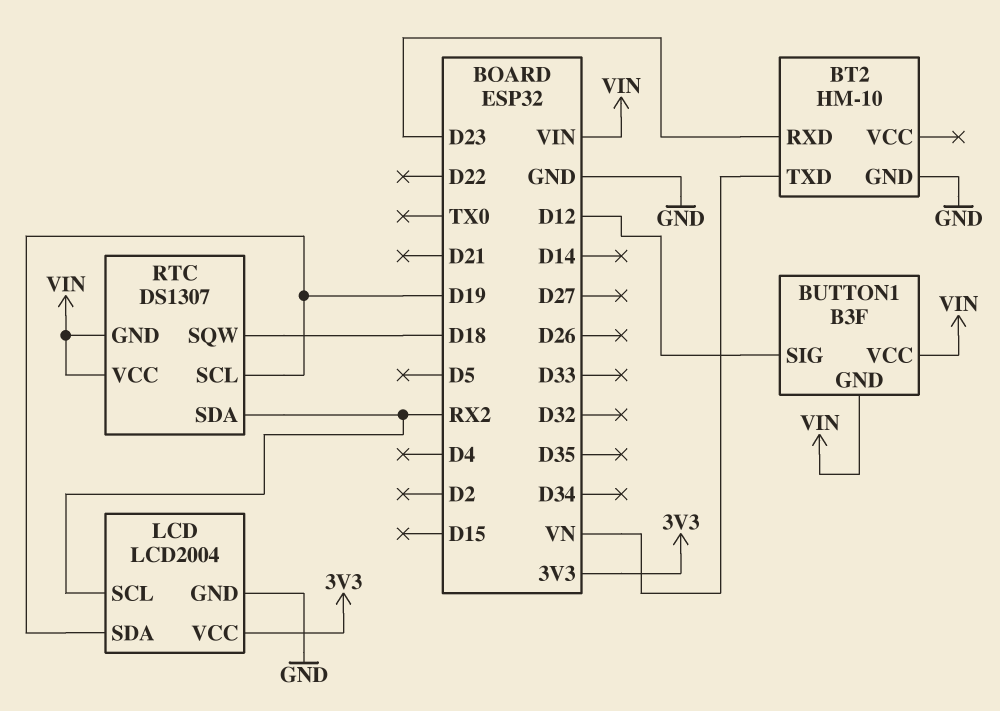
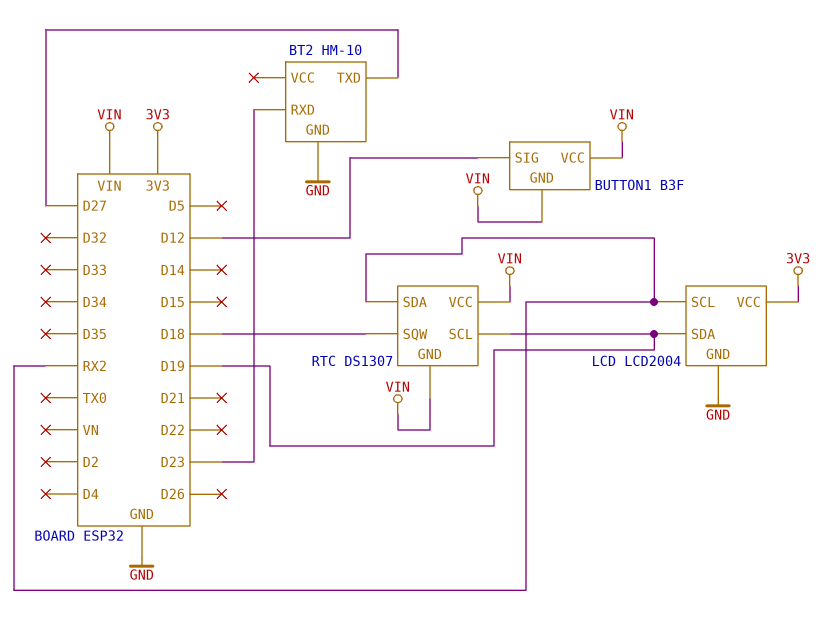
BT2 pin TXD: VN -> D27

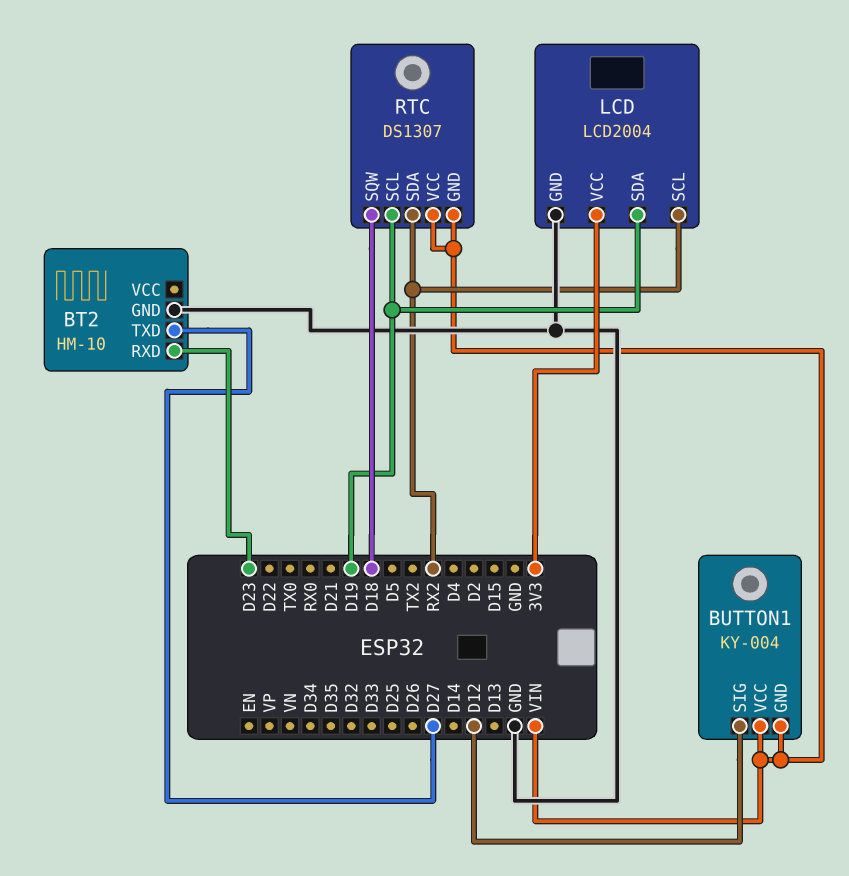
BUTTON1: B3F -> KY-004

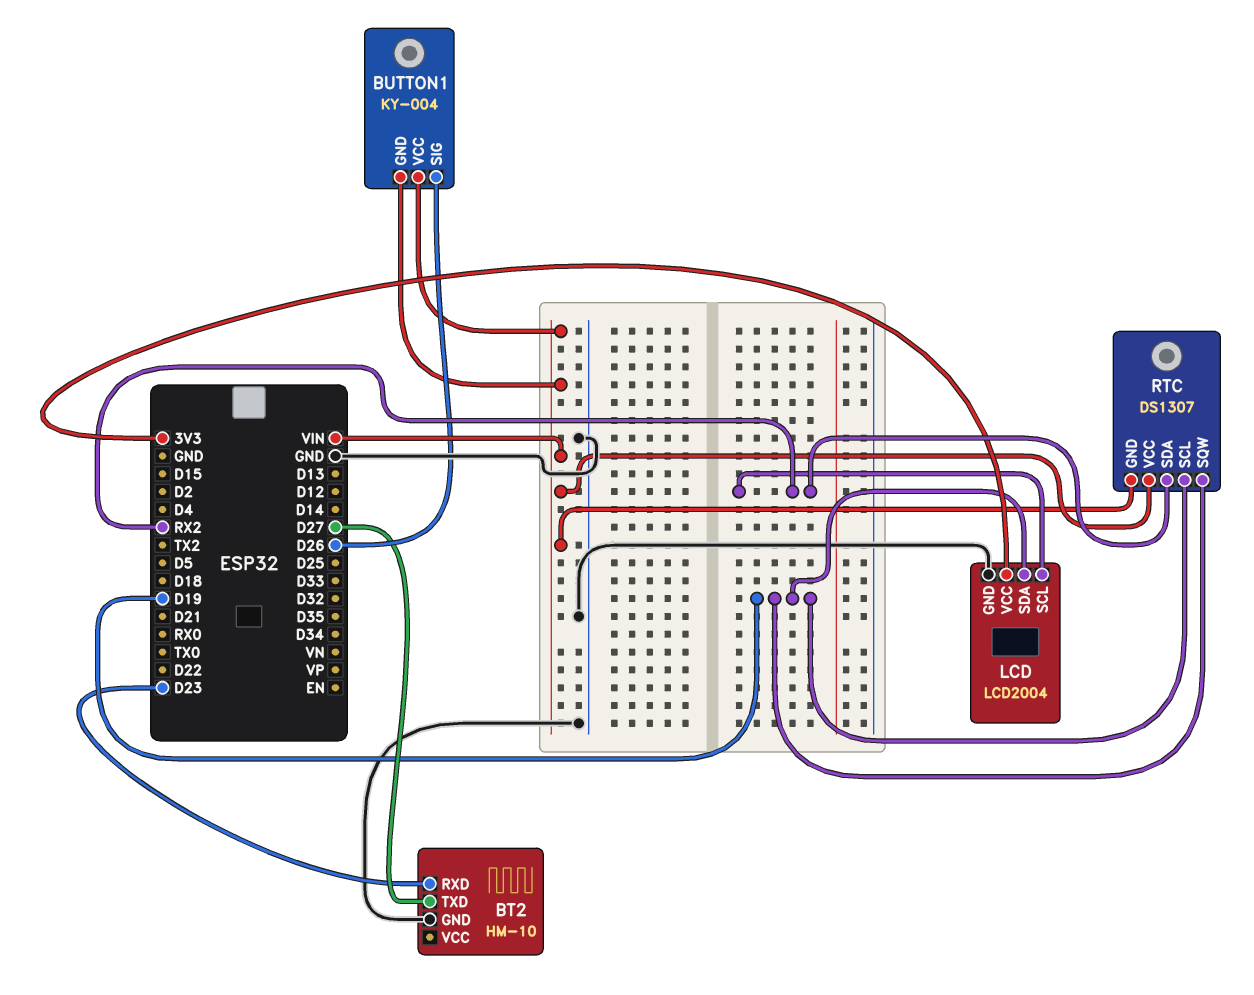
BUTTON1 pin SIG: D12 -> D26
RTC pin SQW: D18 -> D19

